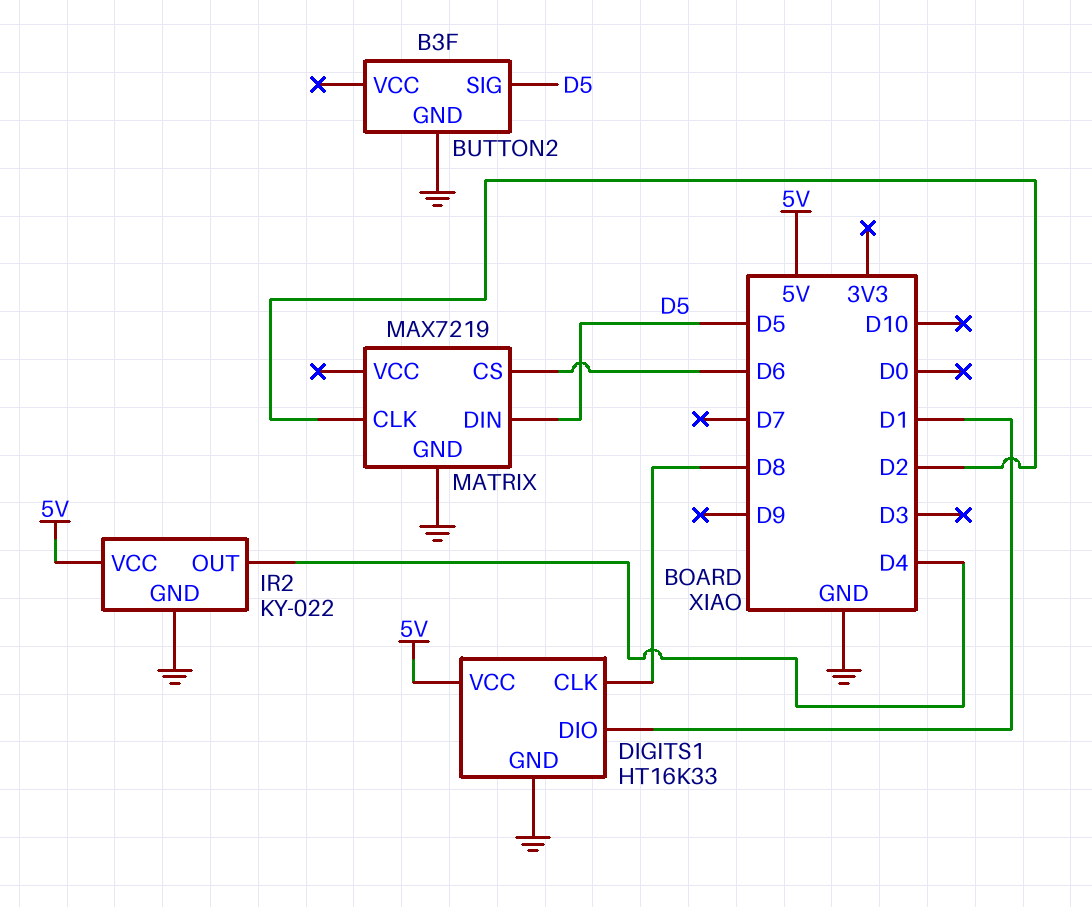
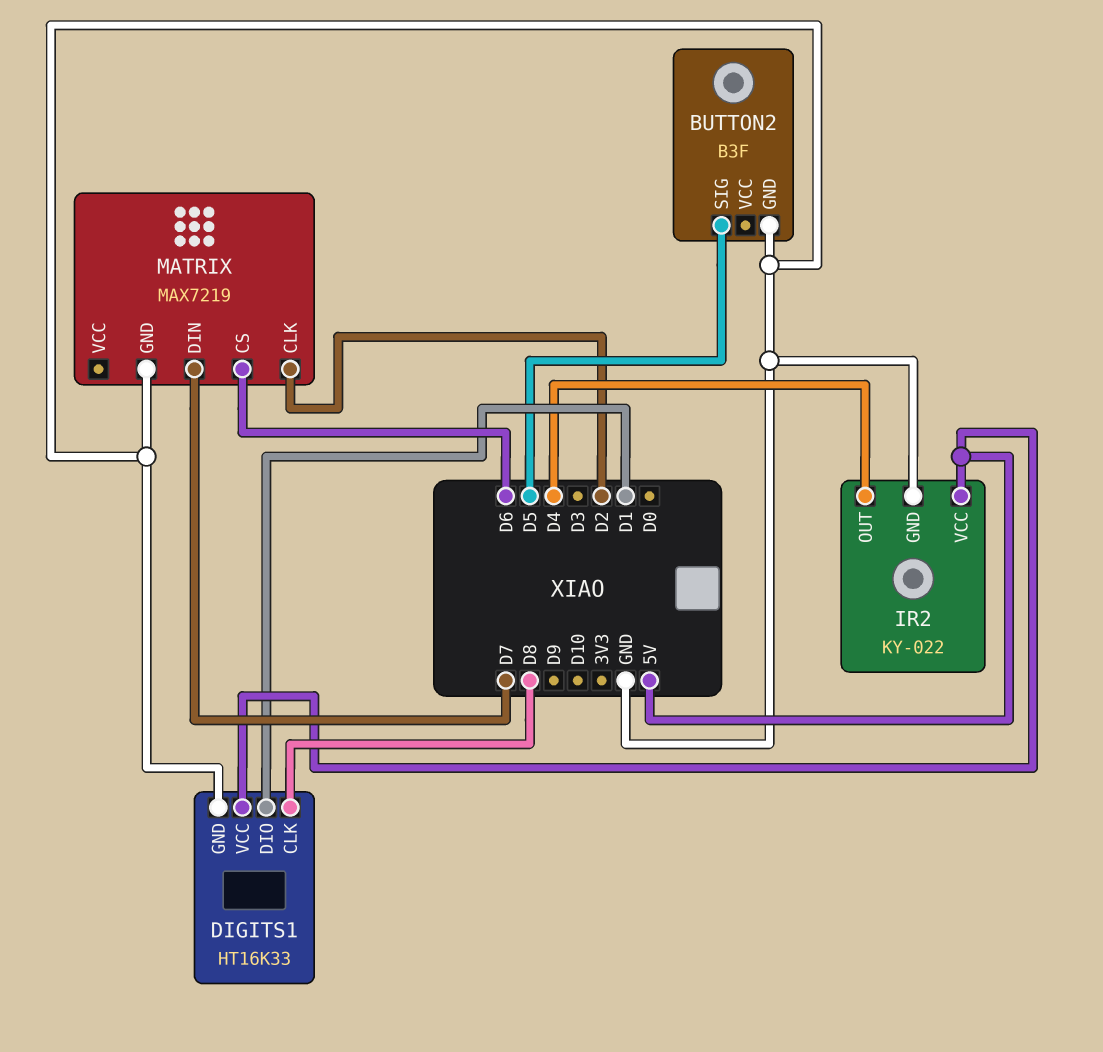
MATRIX pin DIN: D5 -> D7

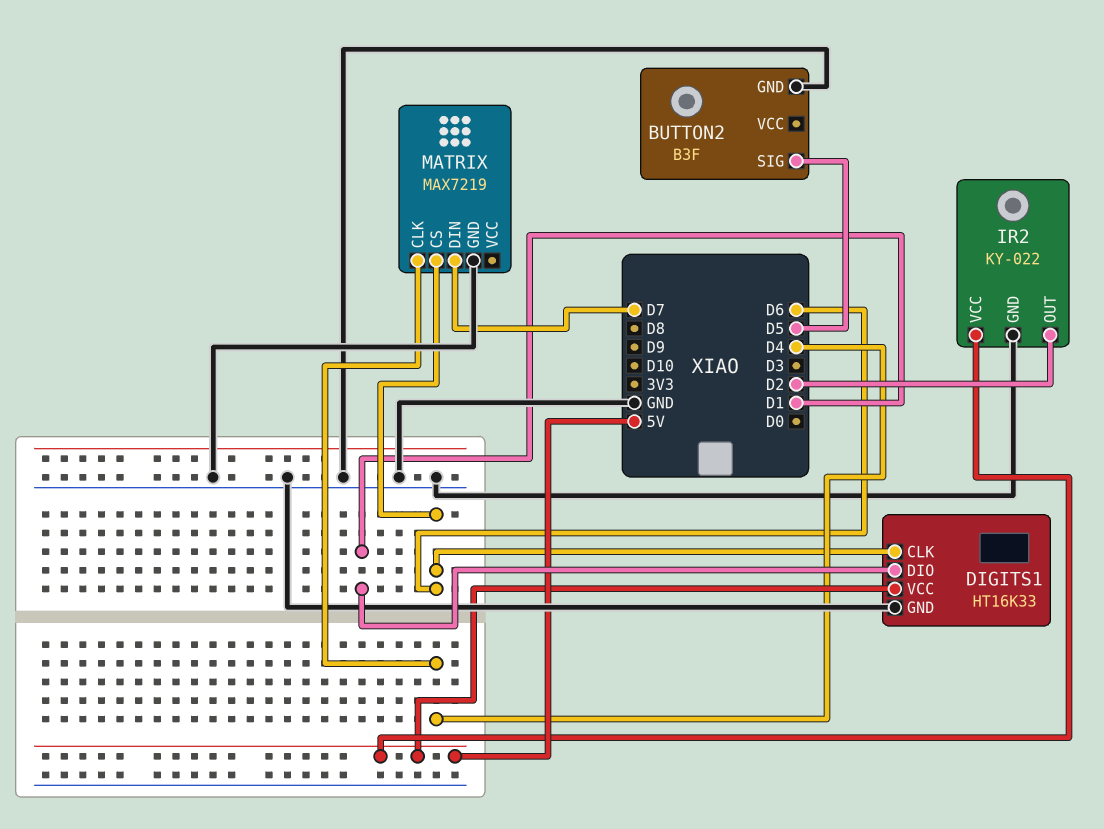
DIGITS1 pin CLK: D8 -> D6
IR2 pin OUT: D4 -> D2
MATRIX pin CLK: D2 -> D4

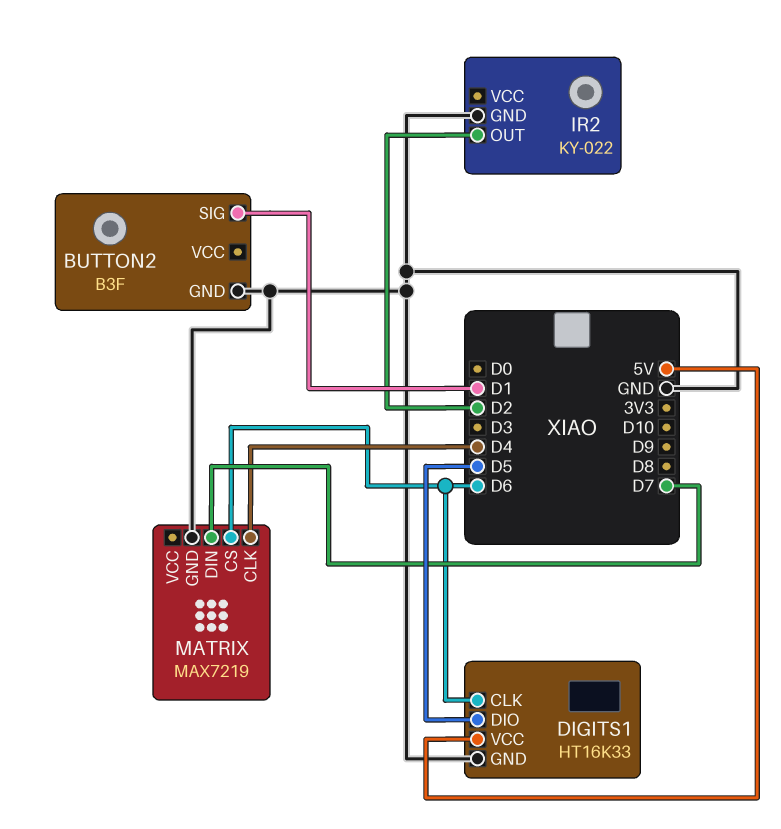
BUTTON2 pin SIG: D5 -> D1
DIGITS1 pin DIO: D1 -> D5
IR2 pin VCC: 5V -> none

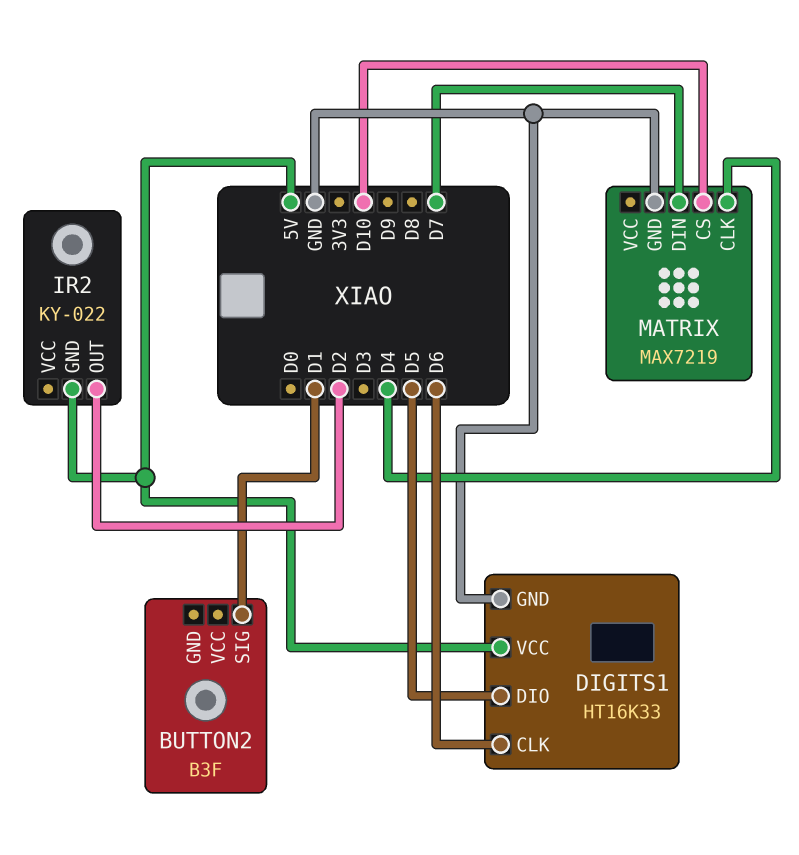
BUTTON2 pin GND: GND -> none
IR2 pin GND: GND -> 5V
MATRIX pin CS: D6 -> D10

